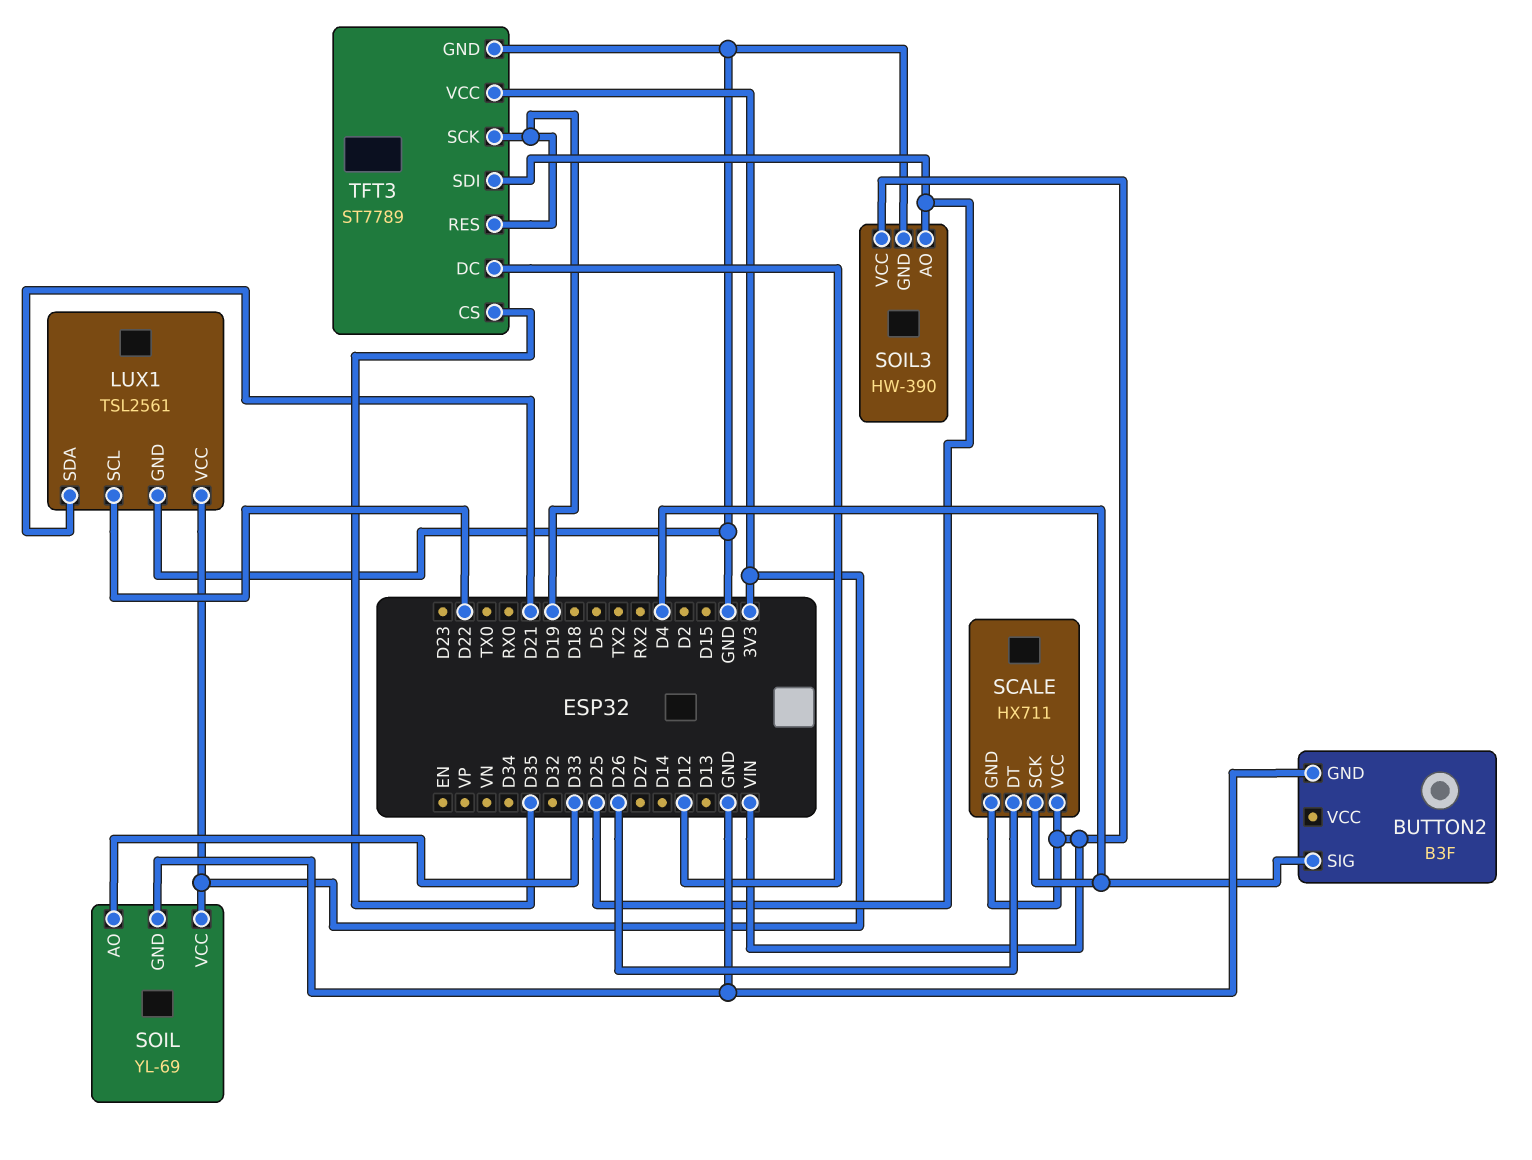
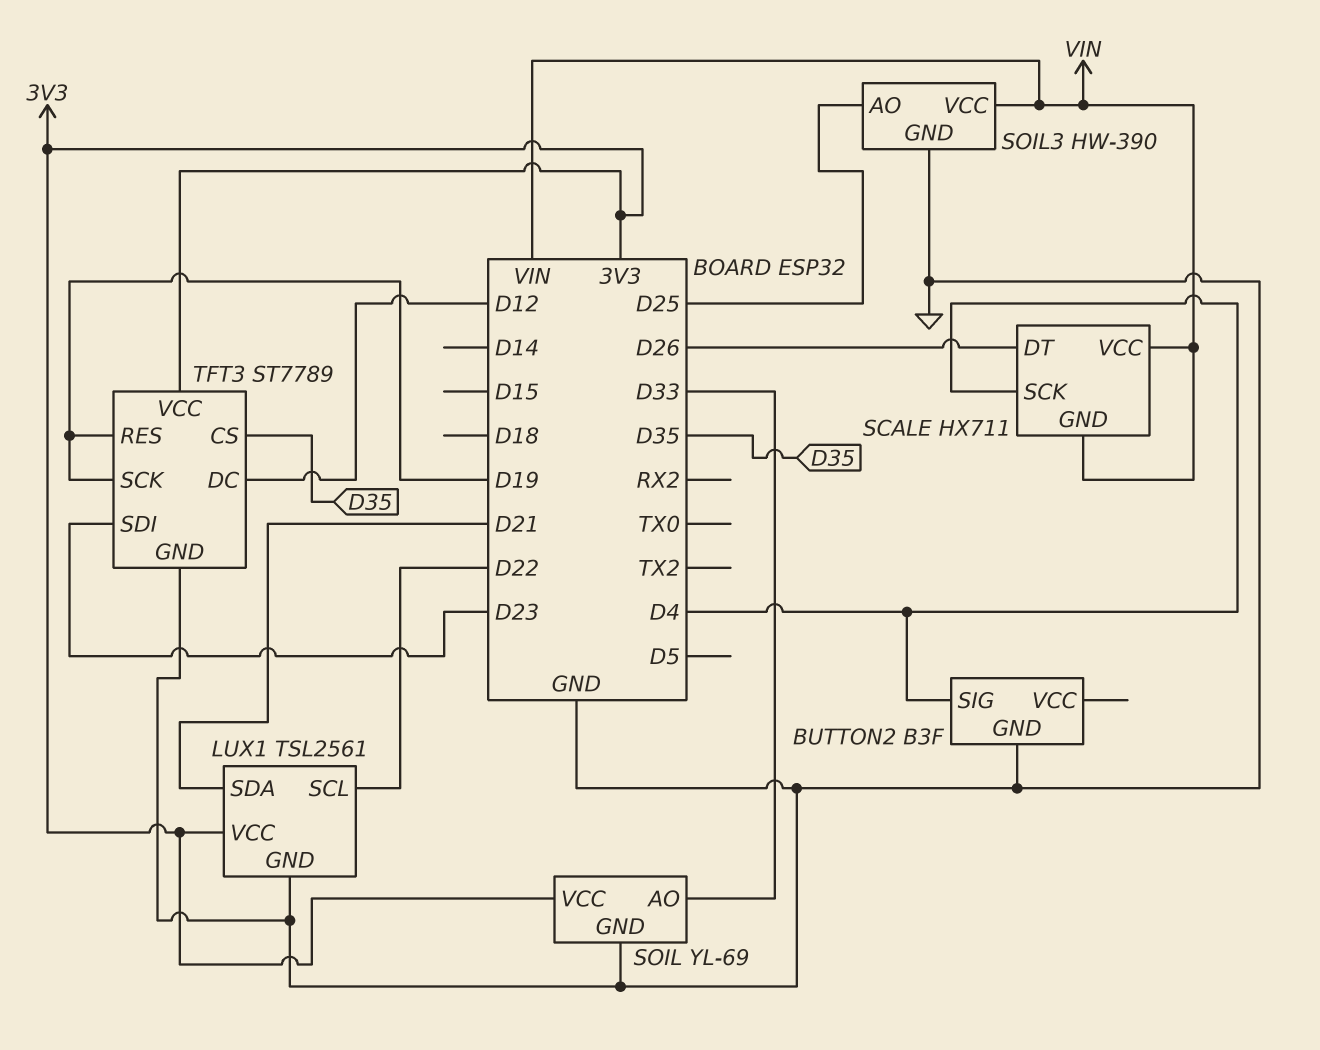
TFT3 pin SDI: D25 -> D23

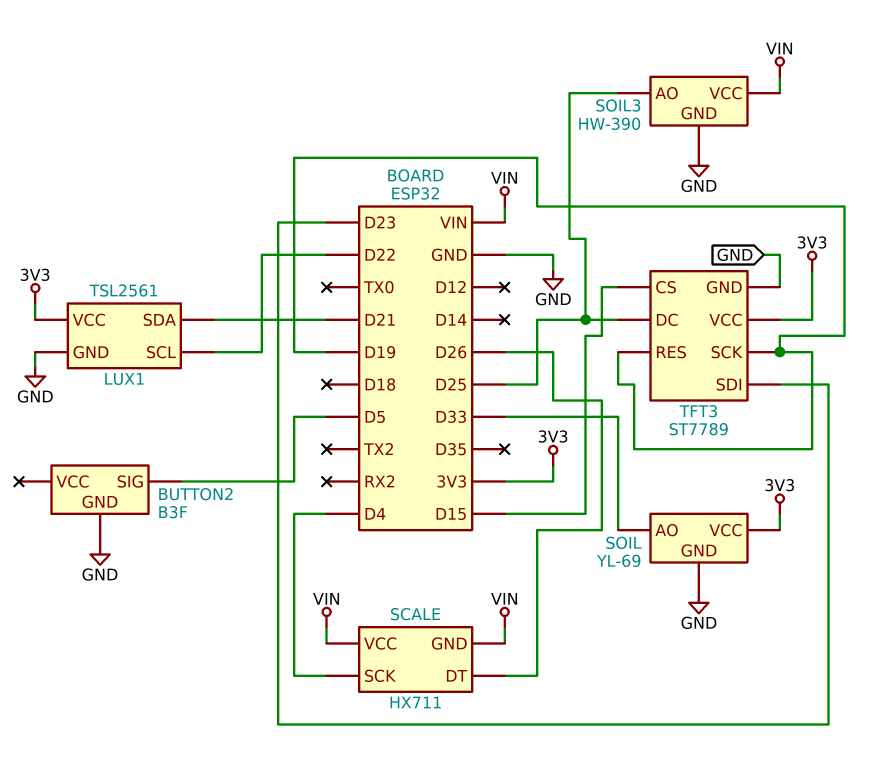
BUTTON2 pin SIG: D4 -> D5
TFT3 pin CS: D35 -> D15
TFT3 pin DC: D12 -> D25

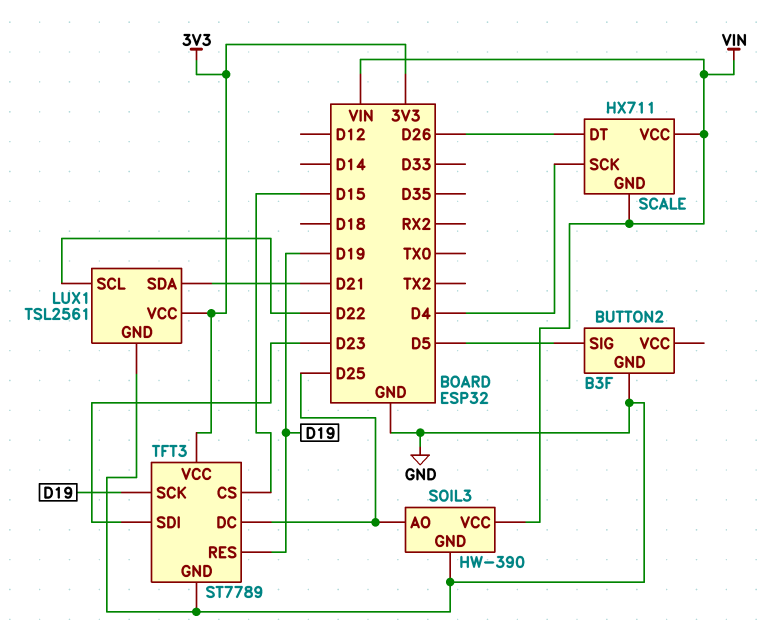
SOIL: YL-69 -> none
SOIL pin AO: D33 -> none
SOIL pin GND: GND -> none
SOIL pin VCC: 3V3 -> none

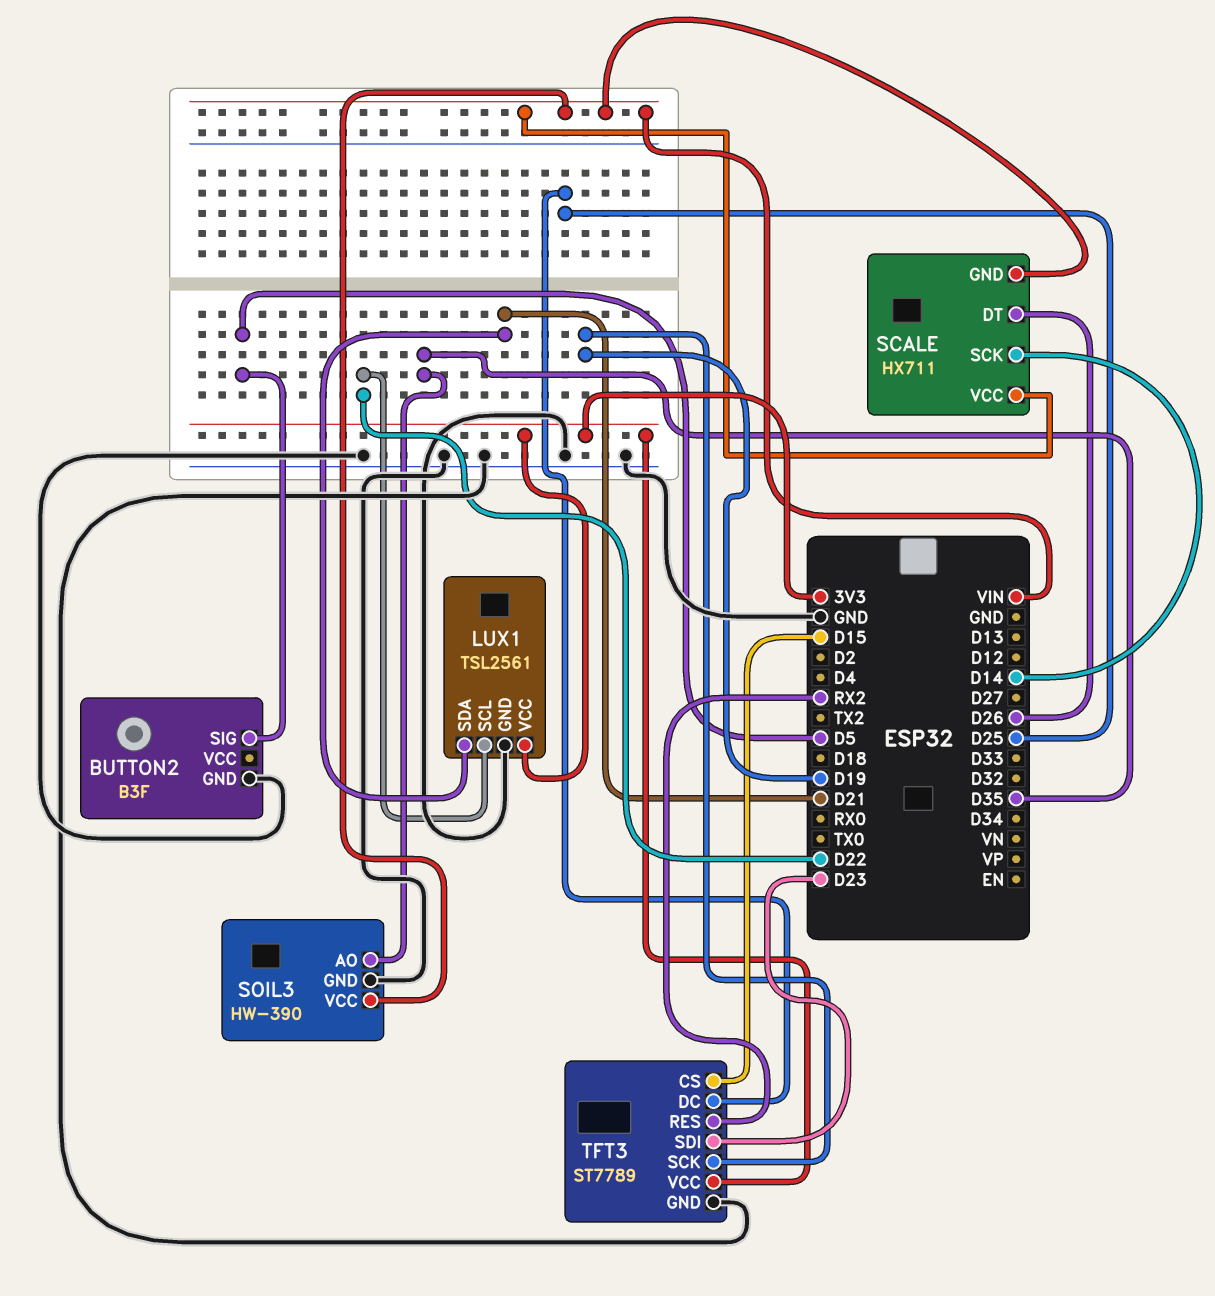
SCALE pin SCK: D4 -> D14
SOIL3 pin AO: D25 -> D35
TFT3 pin RES: D19 -> RX2

